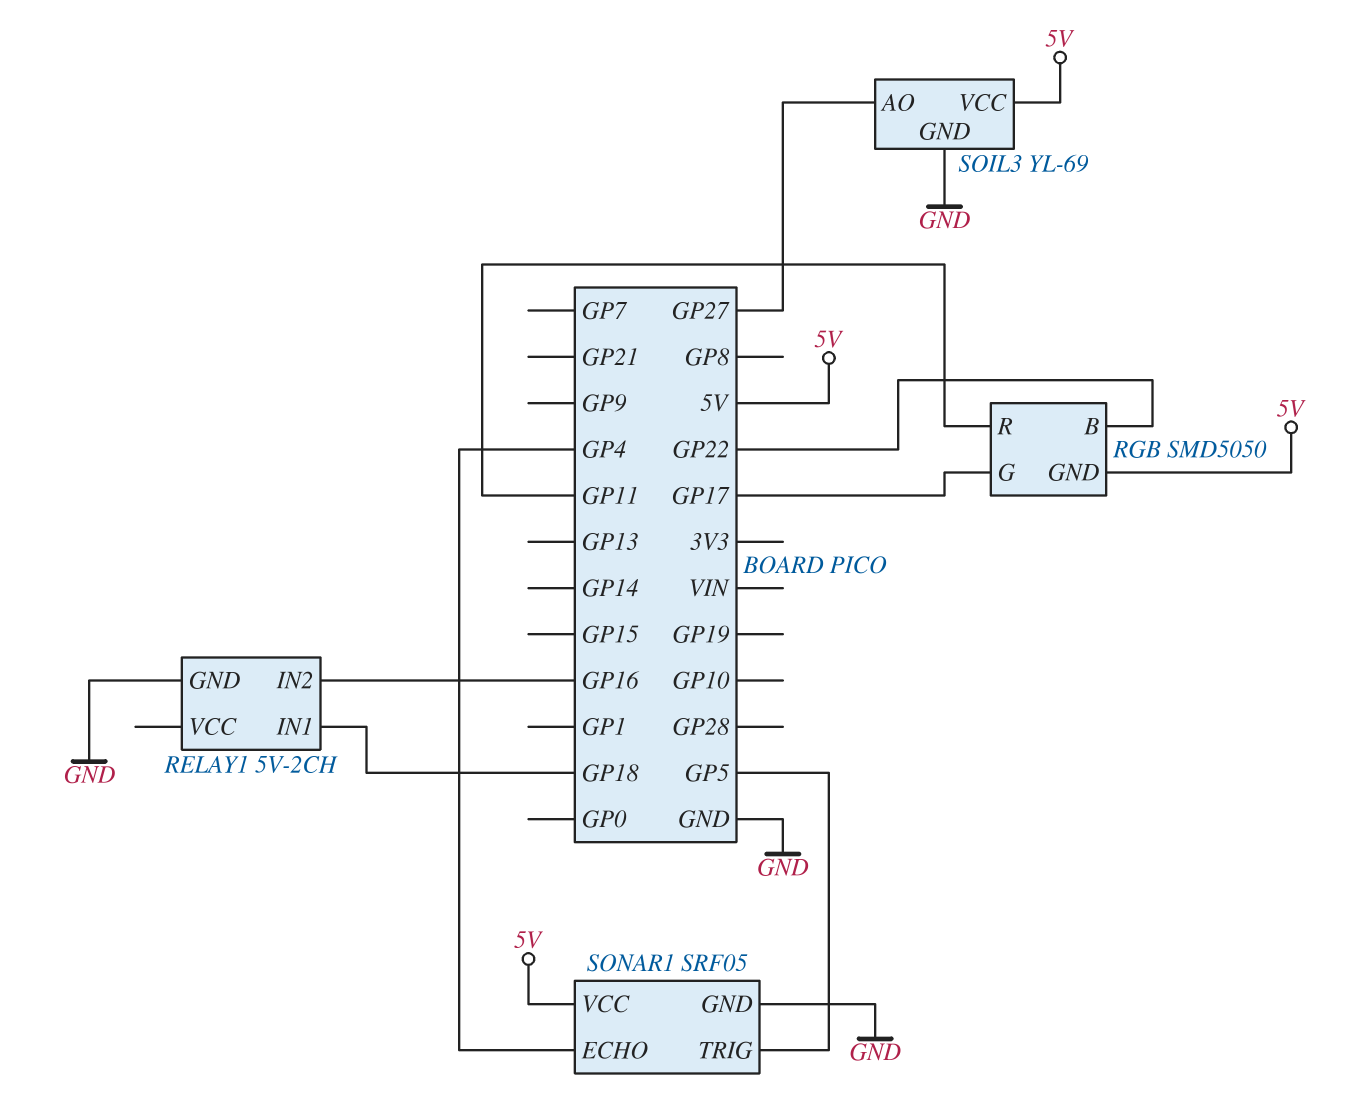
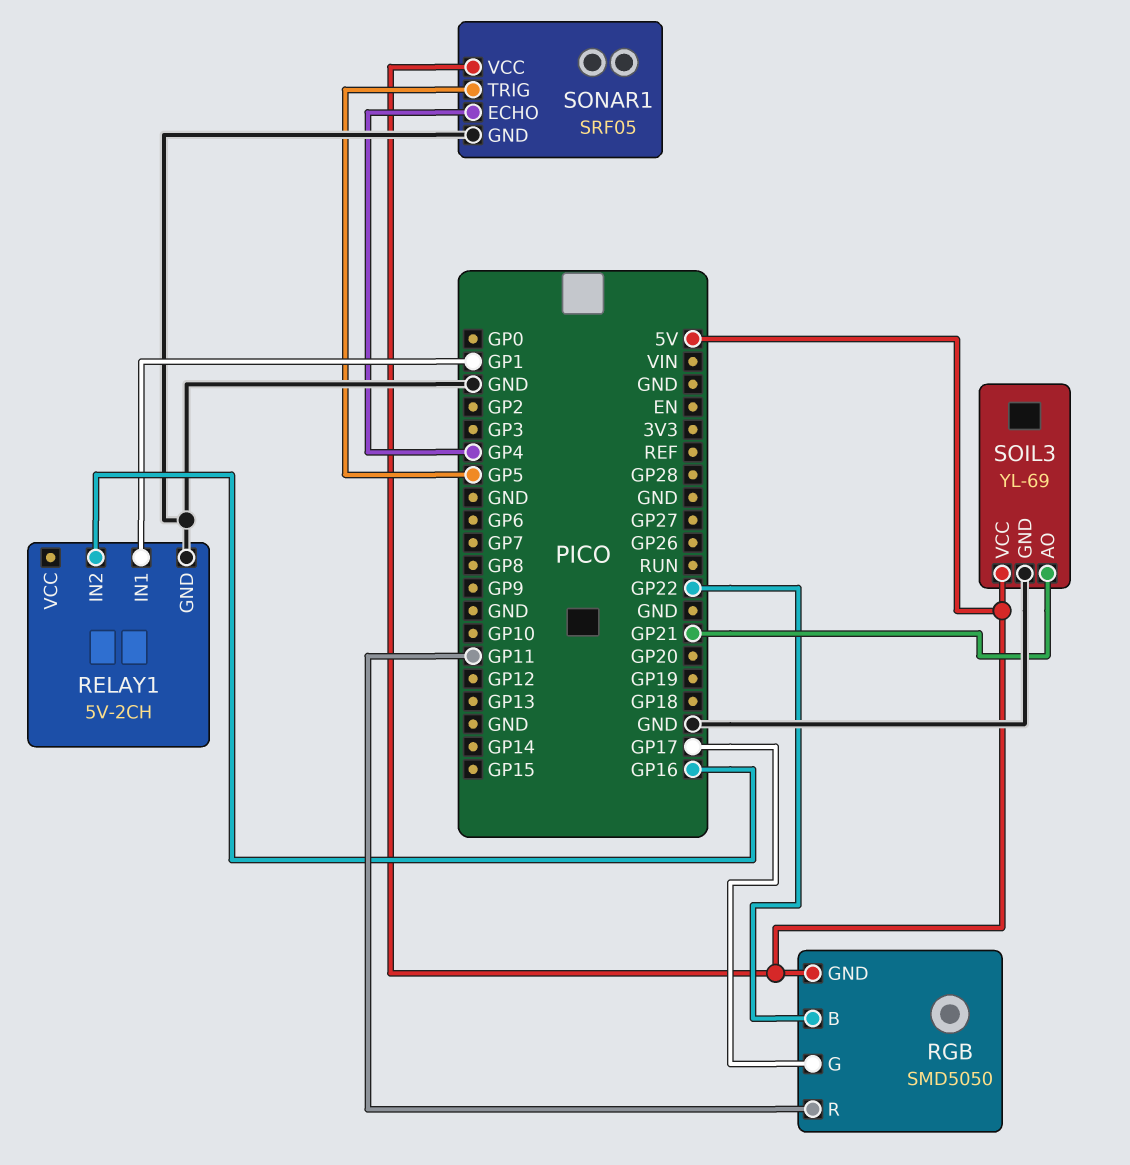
RELAY1 pin IN1: GP18 -> GP1
SOIL3 pin AO: GP27 -> GP21

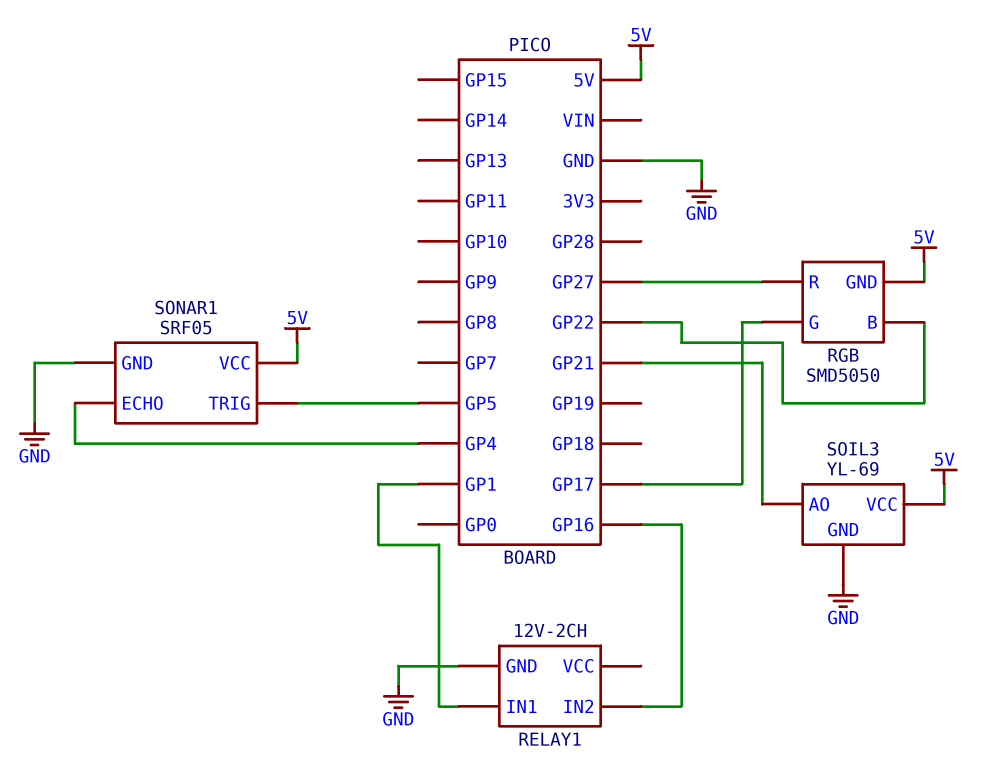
RELAY1: 5V-2CH -> 12V-2CH
RGB pin R: GP11 -> GP27

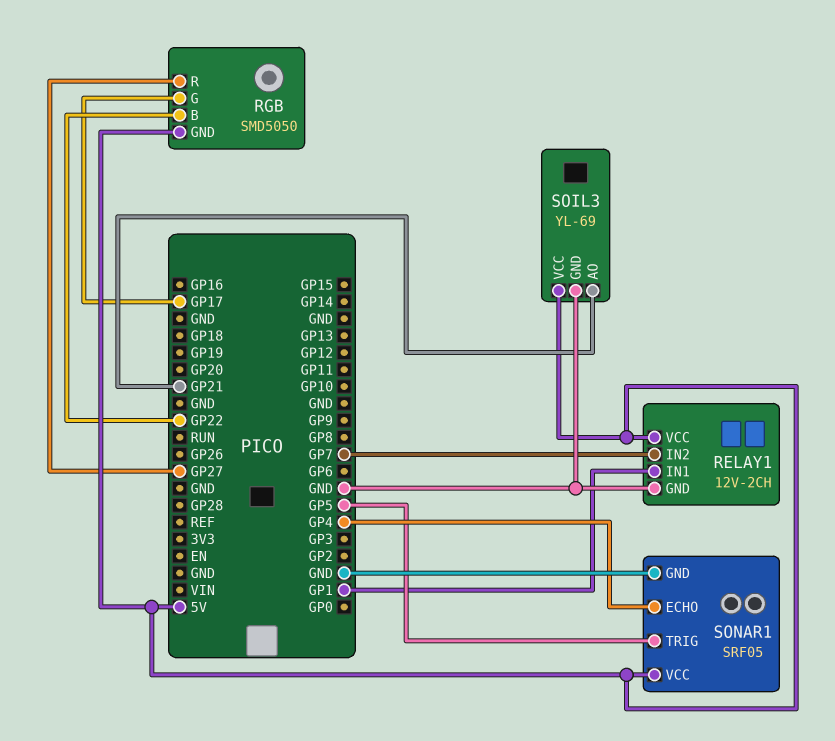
RELAY1 pin IN2: GP16 -> GP7
RELAY1 pin VCC: none -> 5V

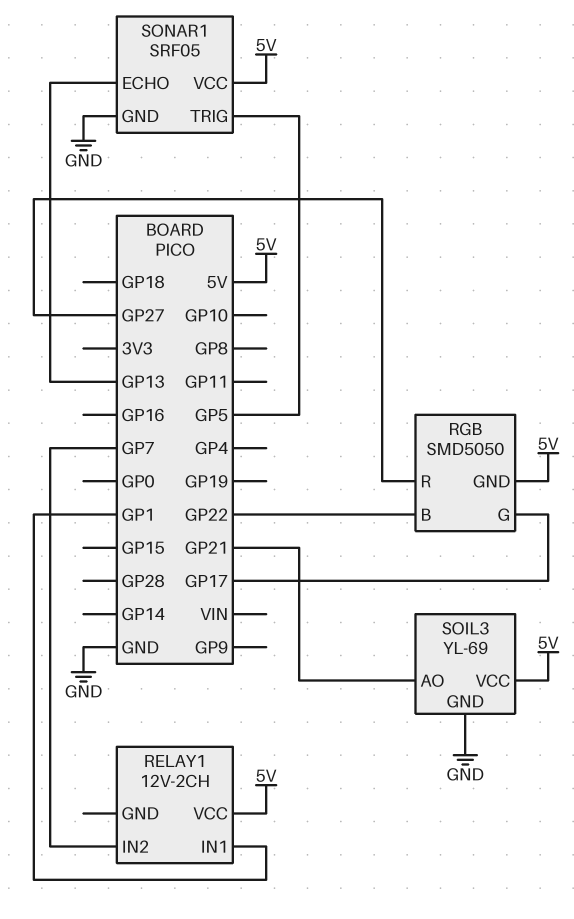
RELAY1 pin GND: GND -> none
SONAR1 pin ECHO: GP4 -> GP13

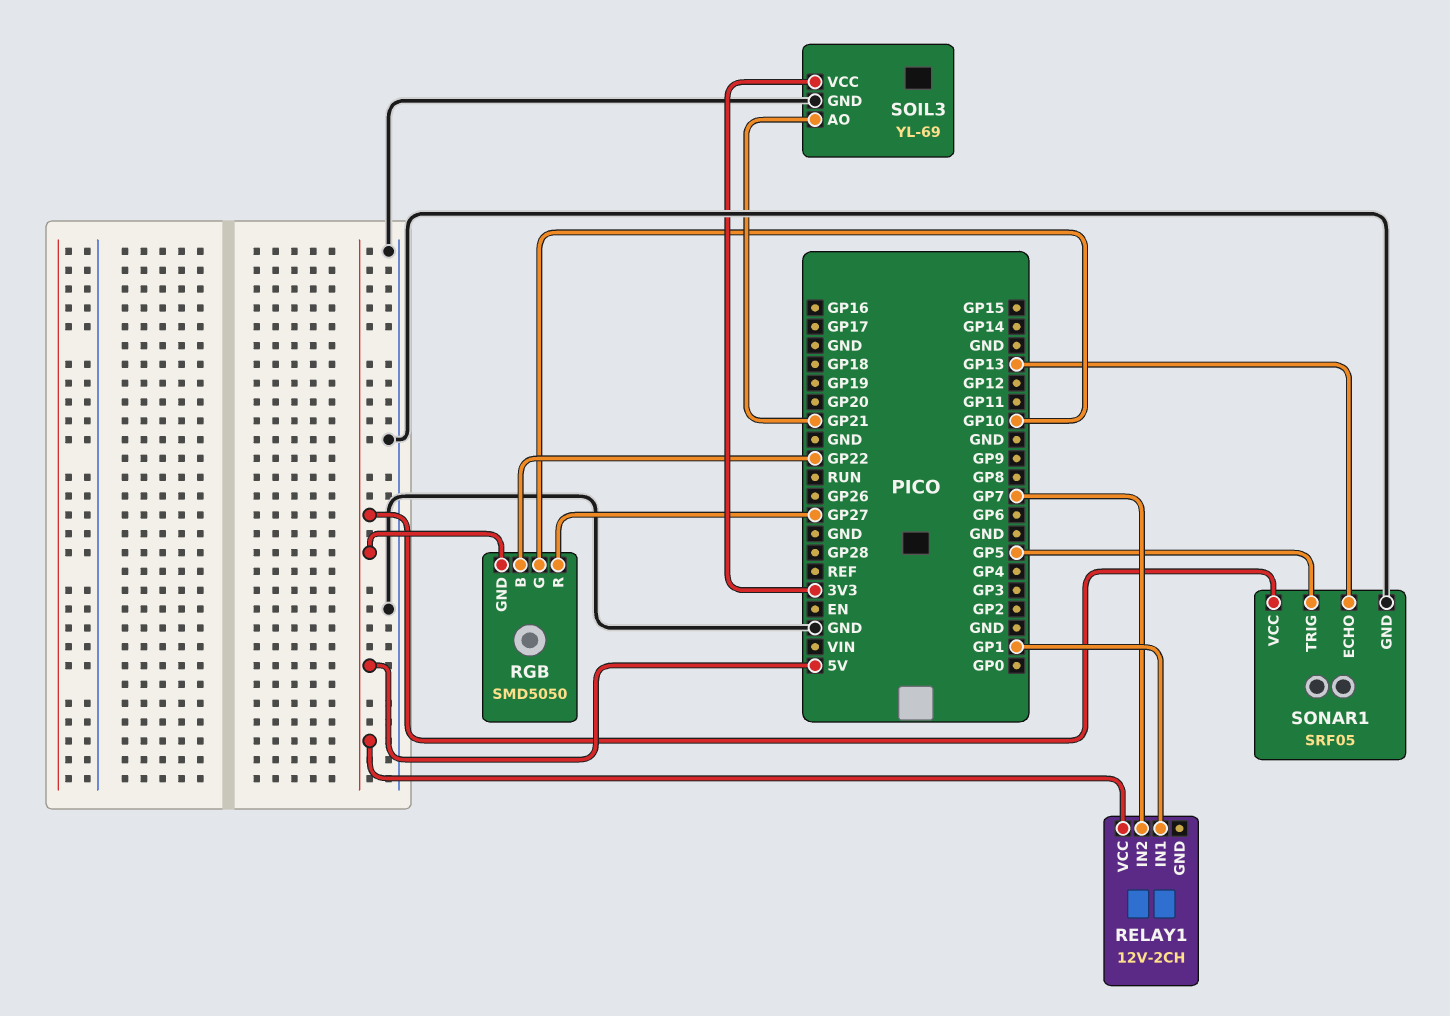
RGB pin G: GP17 -> GP10
SOIL3 pin VCC: 5V -> 3V3

